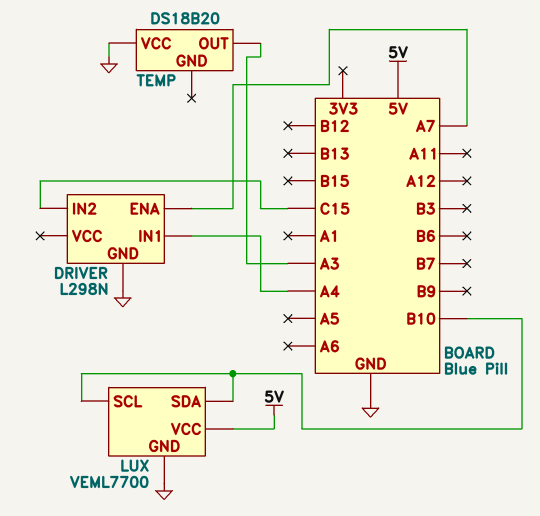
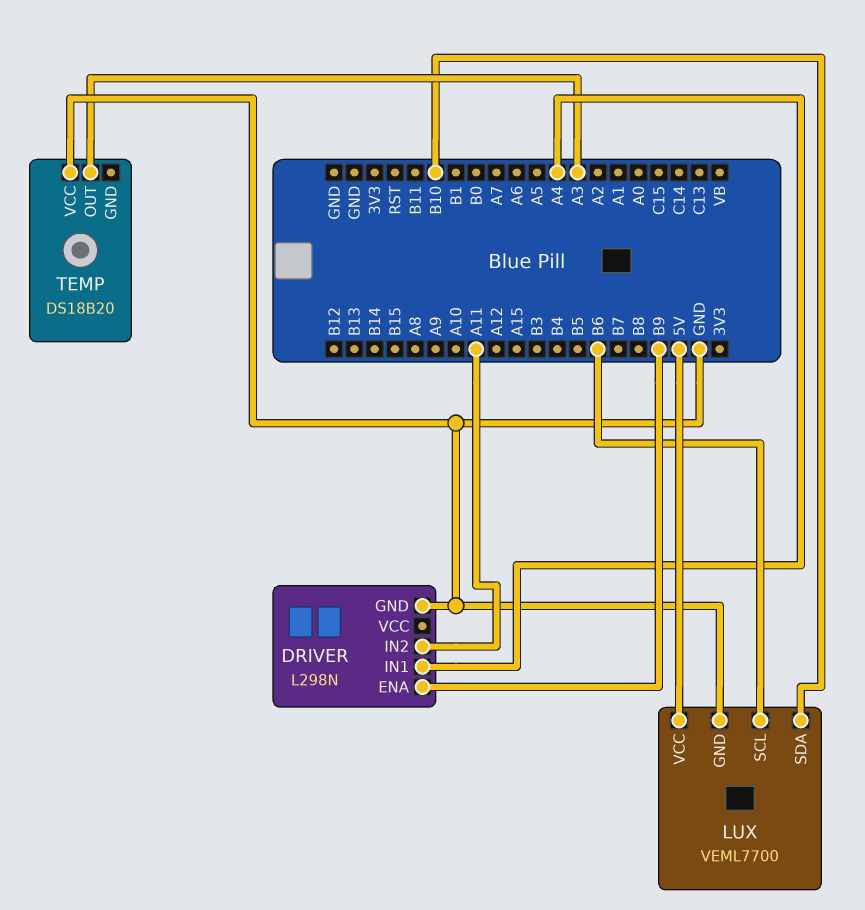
DRIVER pin ENA: A7 -> B9
DRIVER pin IN2: C15 -> A11
LUX pin SCL: B10 -> B6

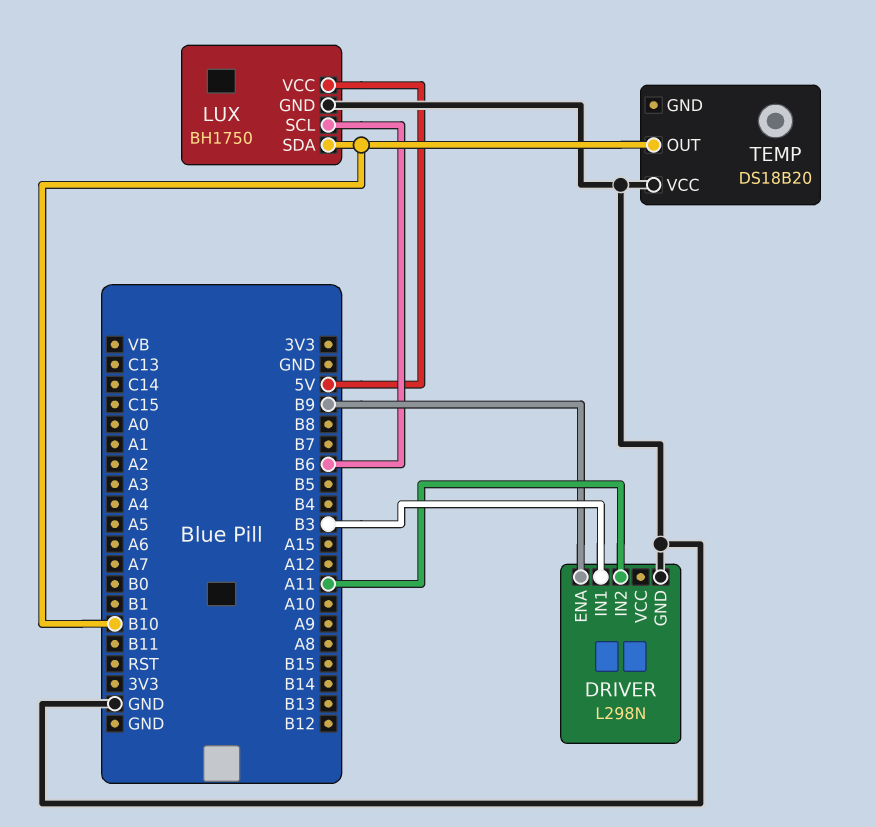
DRIVER pin IN1: A4 -> B3
LUX: VEML7700 -> BH1750
TEMP pin OUT: A3 -> B10

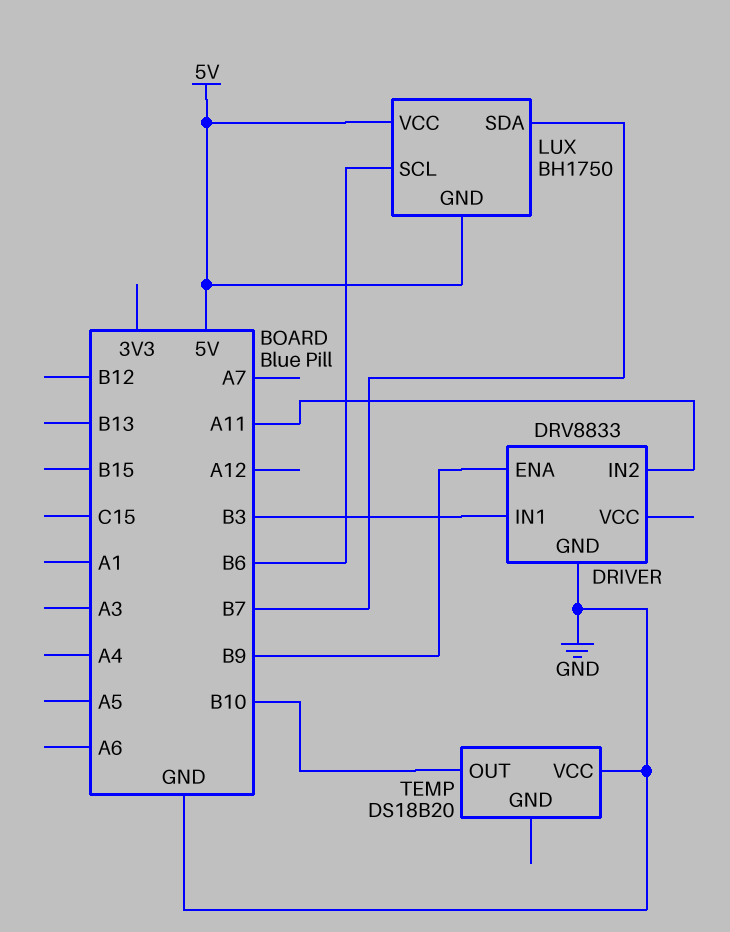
DRIVER: L298N -> DRV8833
LUX pin GND: GND -> 5V
LUX pin SDA: B10 -> B7

